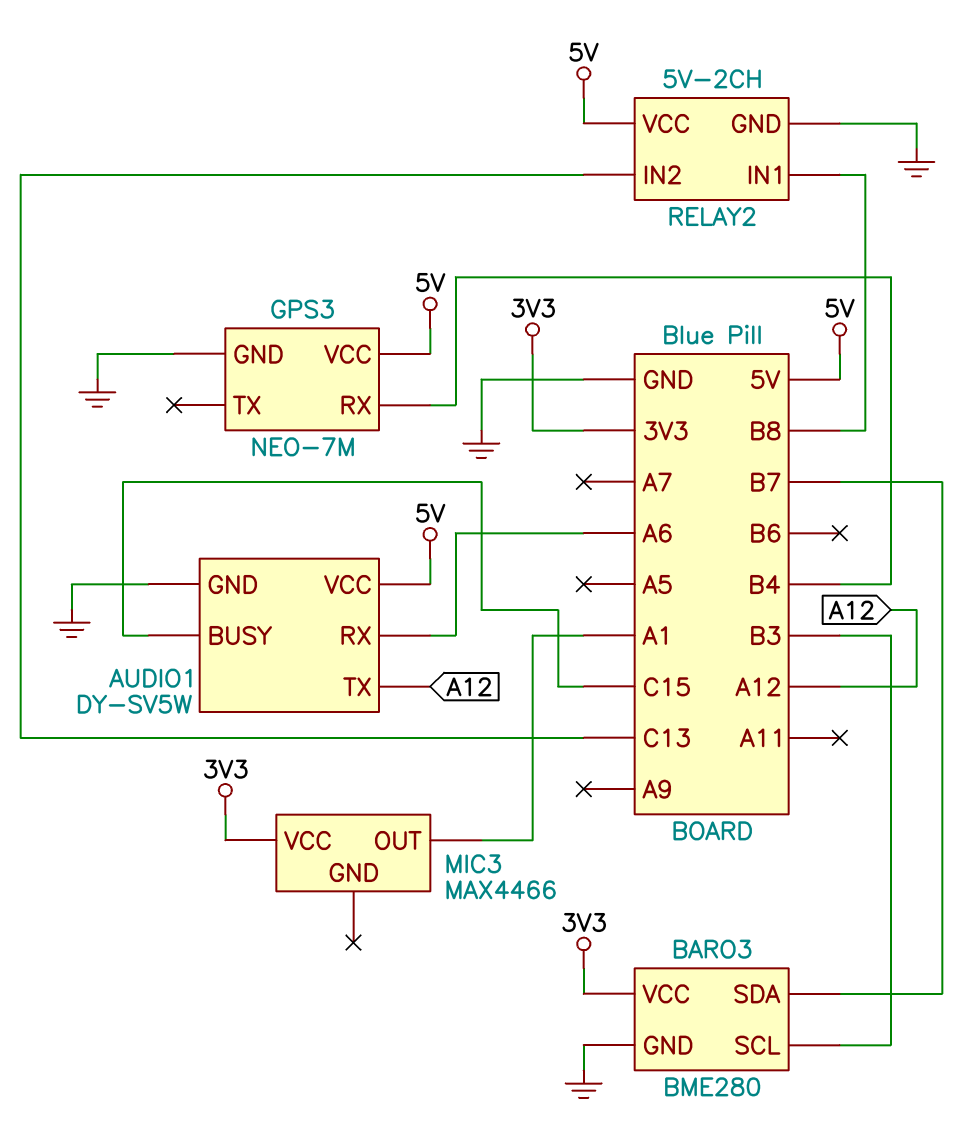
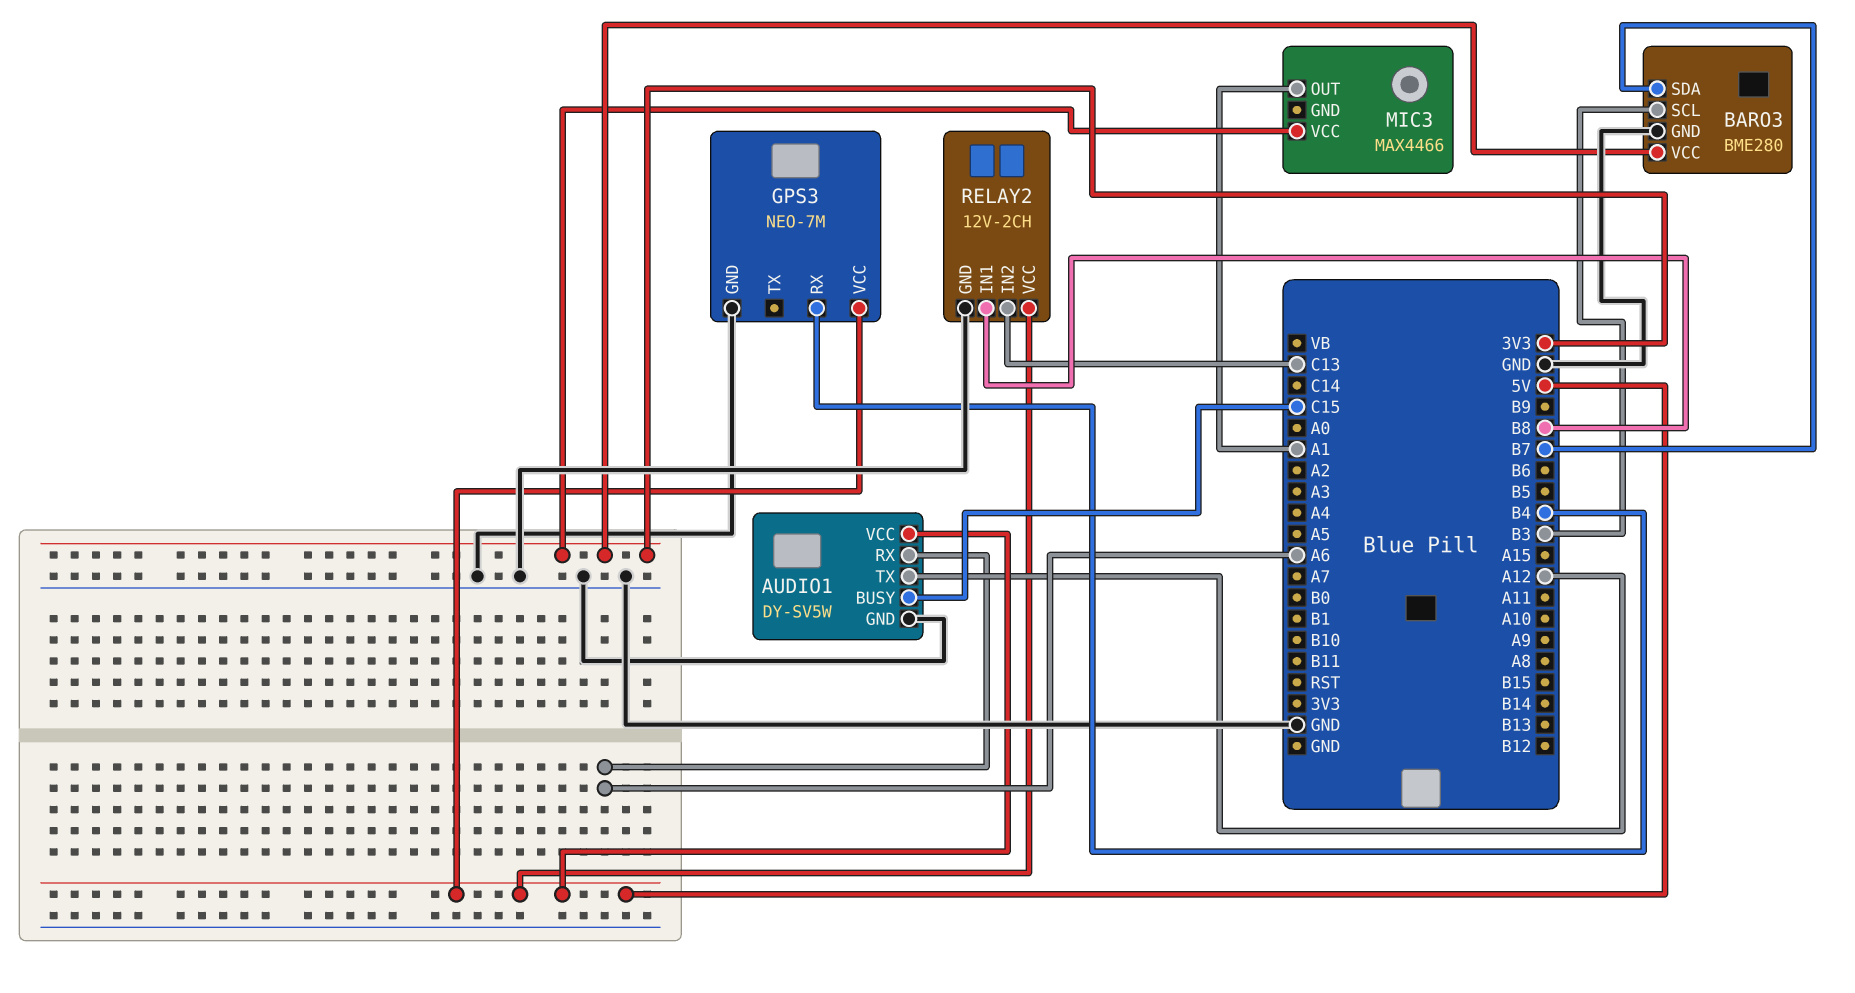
RELAY2: 5V-2CH -> 12V-2CH

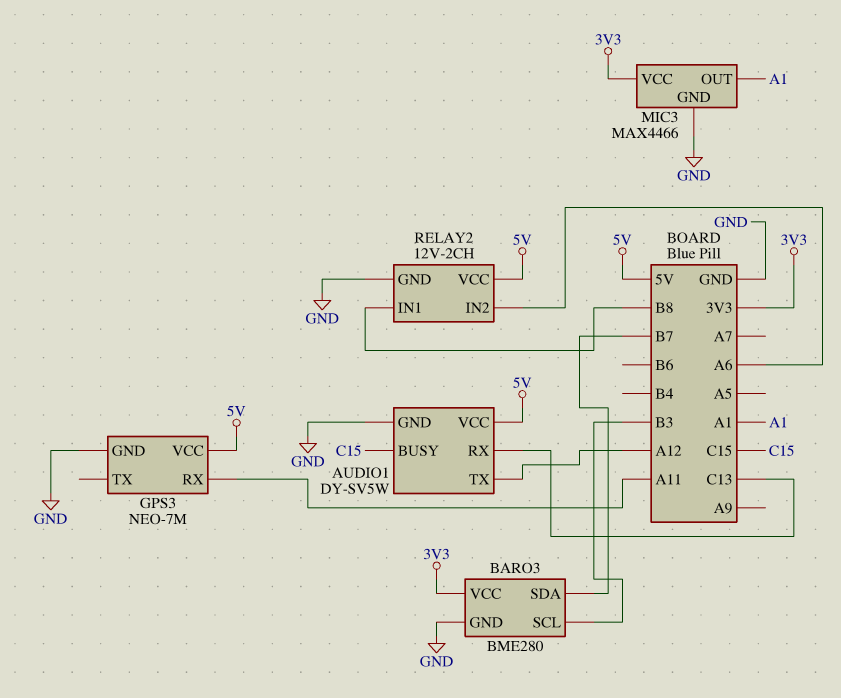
AUDIO1 pin RX: A6 -> C13
GPS3 pin RX: B4 -> A11
MIC3 pin GND: none -> GND
RELAY2 pin IN2: C13 -> A6

